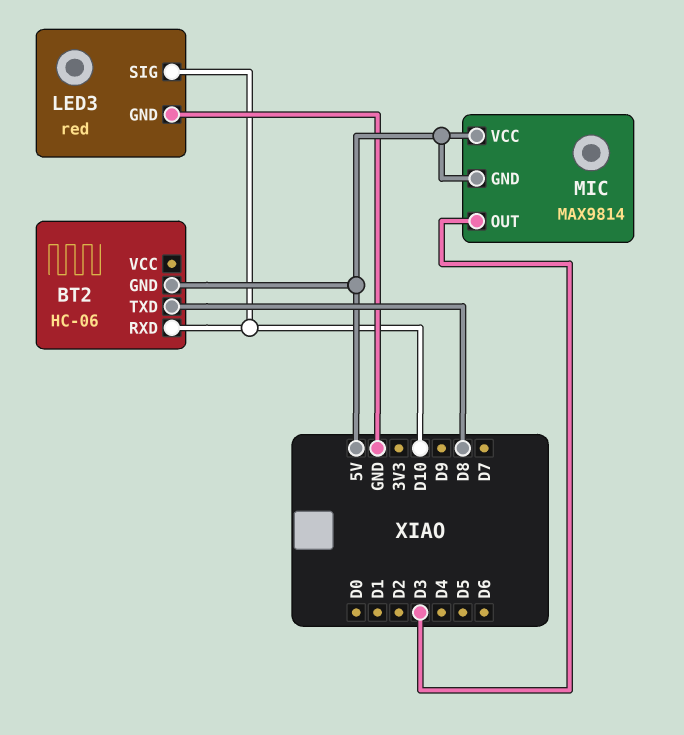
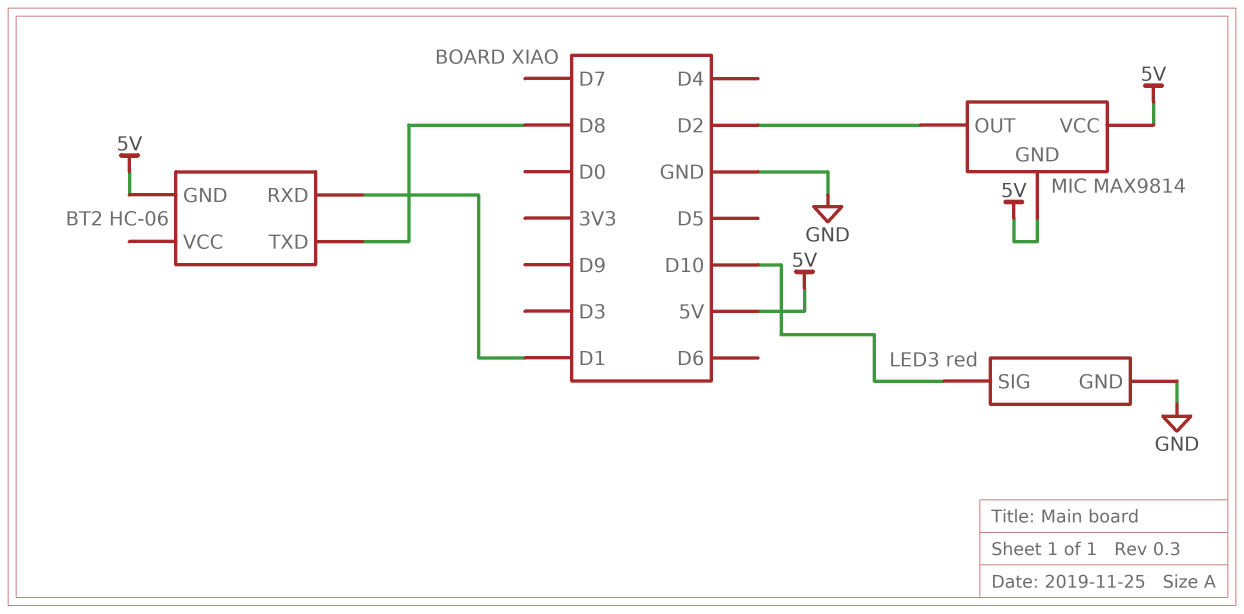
BT2 pin RXD: D10 -> D1
MIC pin OUT: D3 -> D2

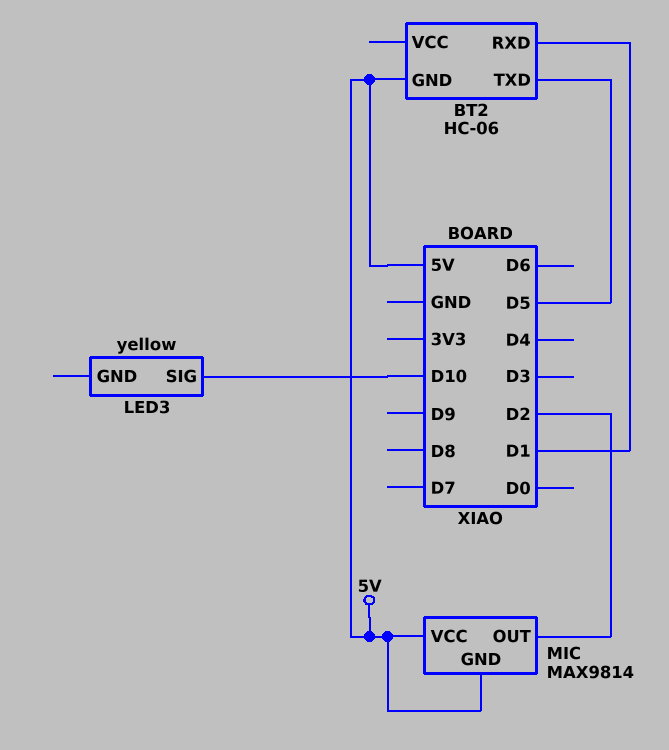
BT2 pin TXD: D8 -> D5
LED3: red -> yellow
LED3 pin GND: GND -> none

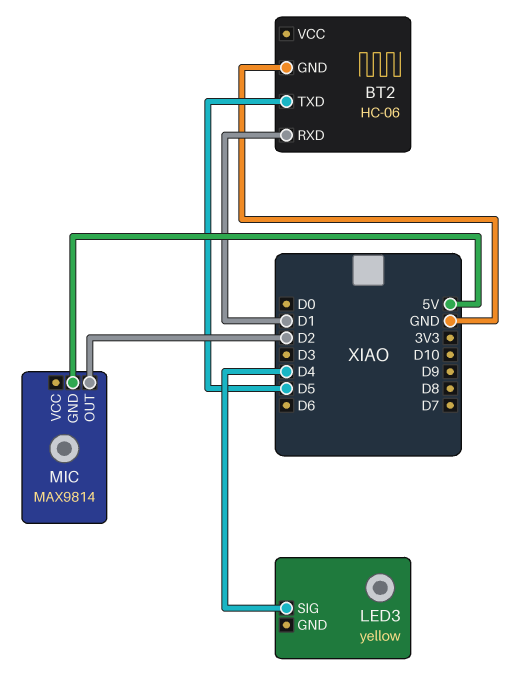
BT2 pin GND: 5V -> GND
LED3 pin SIG: D10 -> D4
MIC pin VCC: 5V -> none

